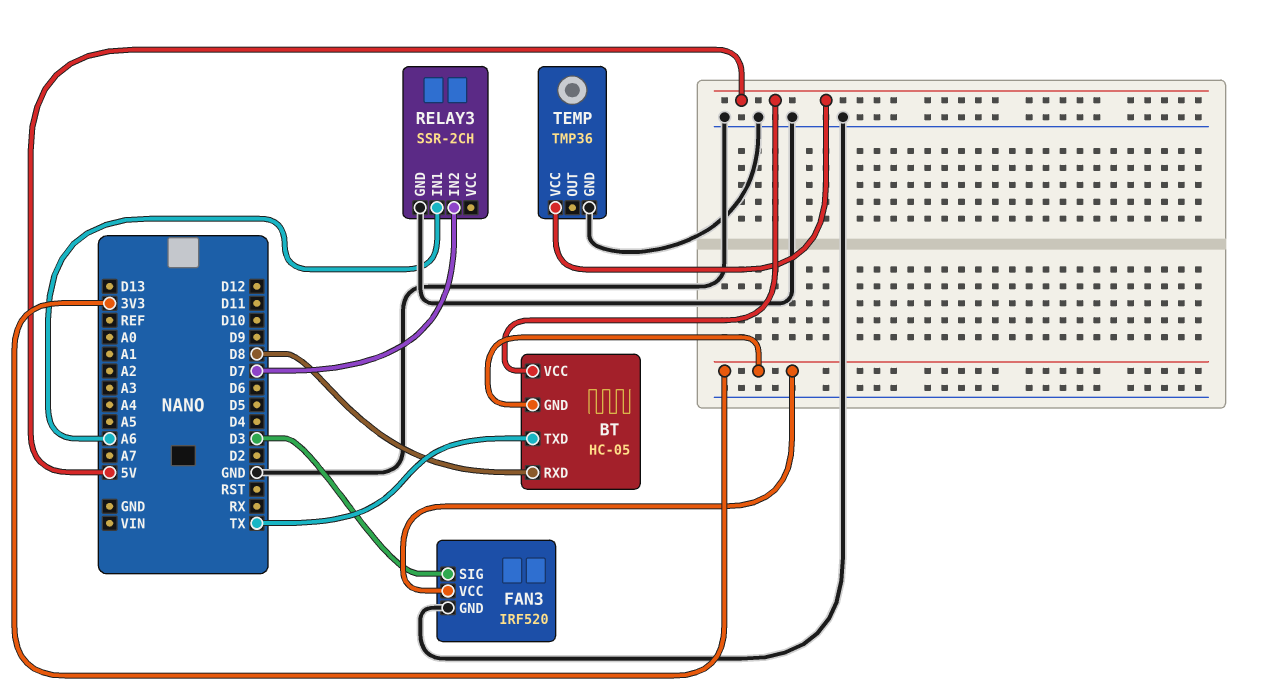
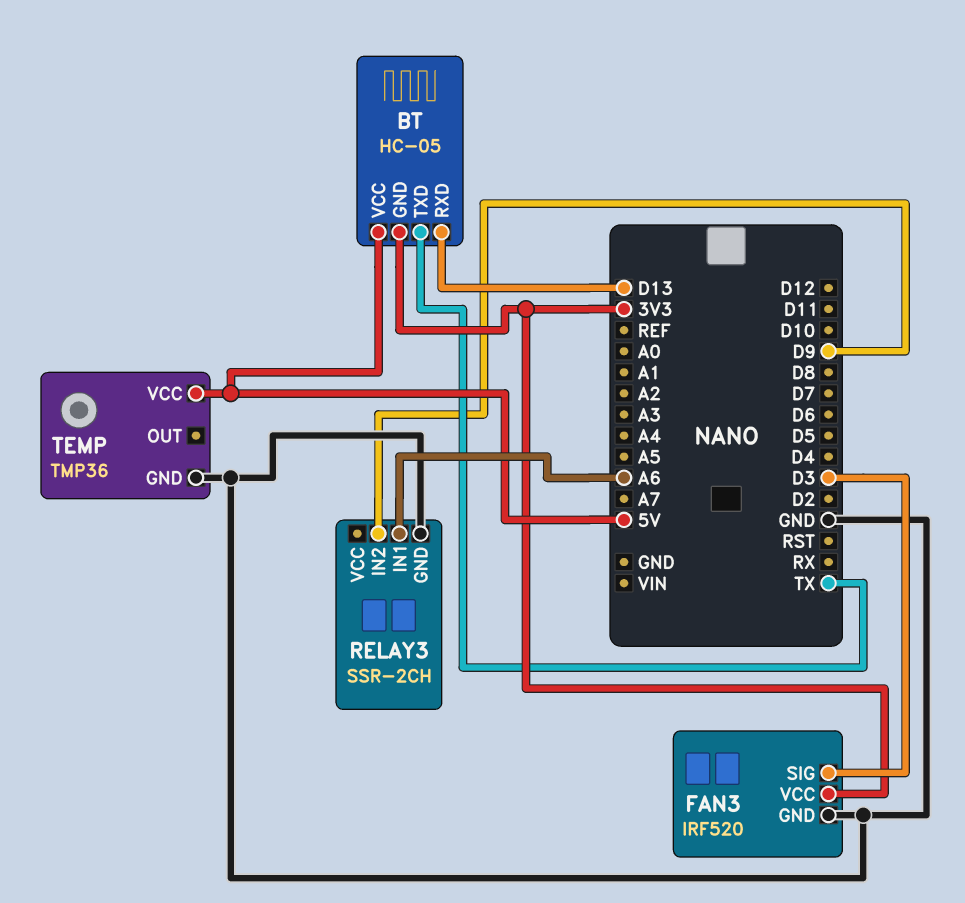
BT pin RXD: D8 -> D13
RELAY3 pin IN2: D7 -> D9

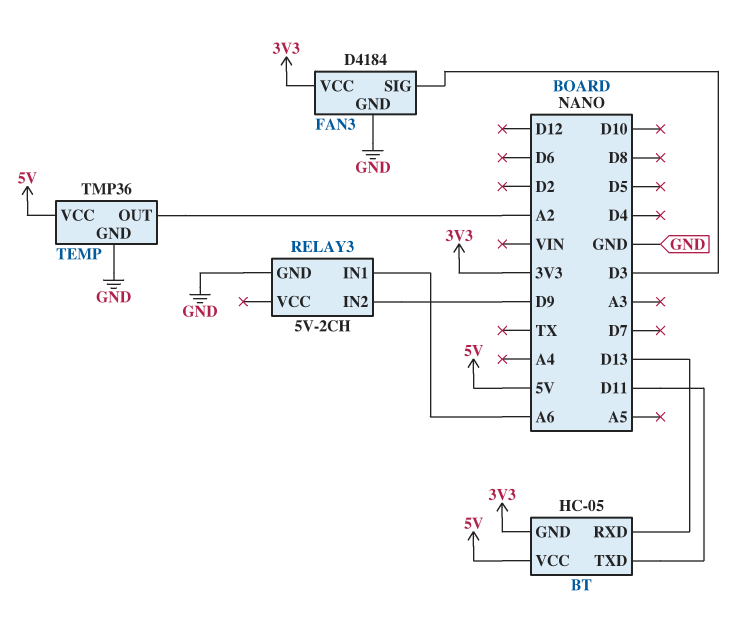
BT pin TXD: TX -> D11
FAN3: IRF520 -> D4184
RELAY3: SSR-2CH -> 5V-2CH
TEMP pin OUT: none -> A2

